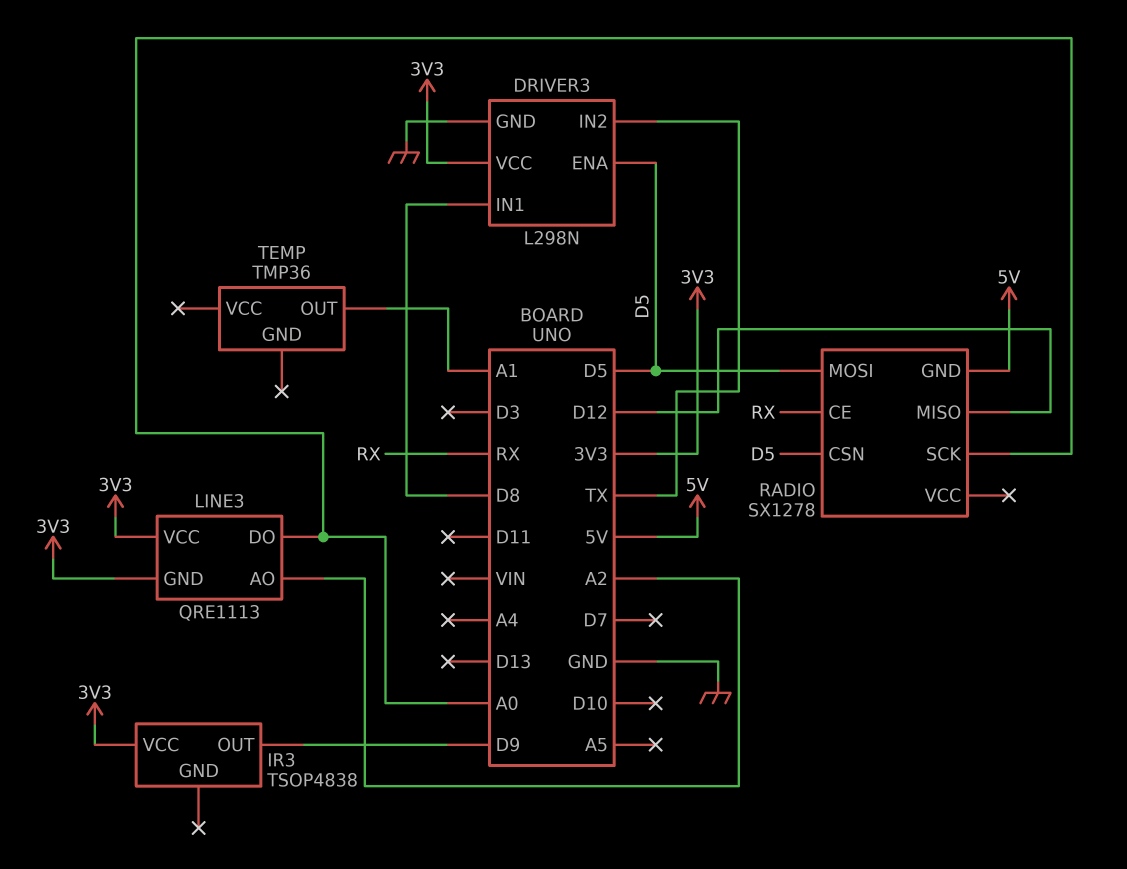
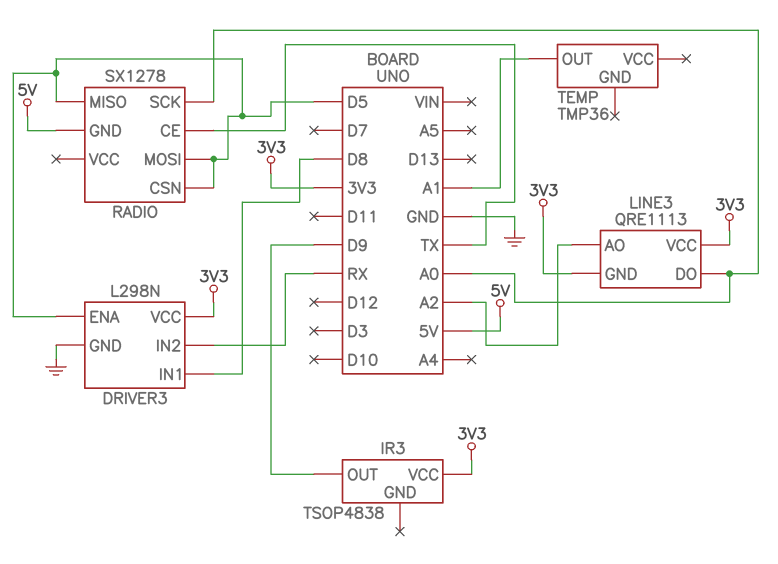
DRIVER3 pin IN2: TX -> RX
RADIO pin CE: RX -> TX
RADIO pin MISO: D12 -> D5

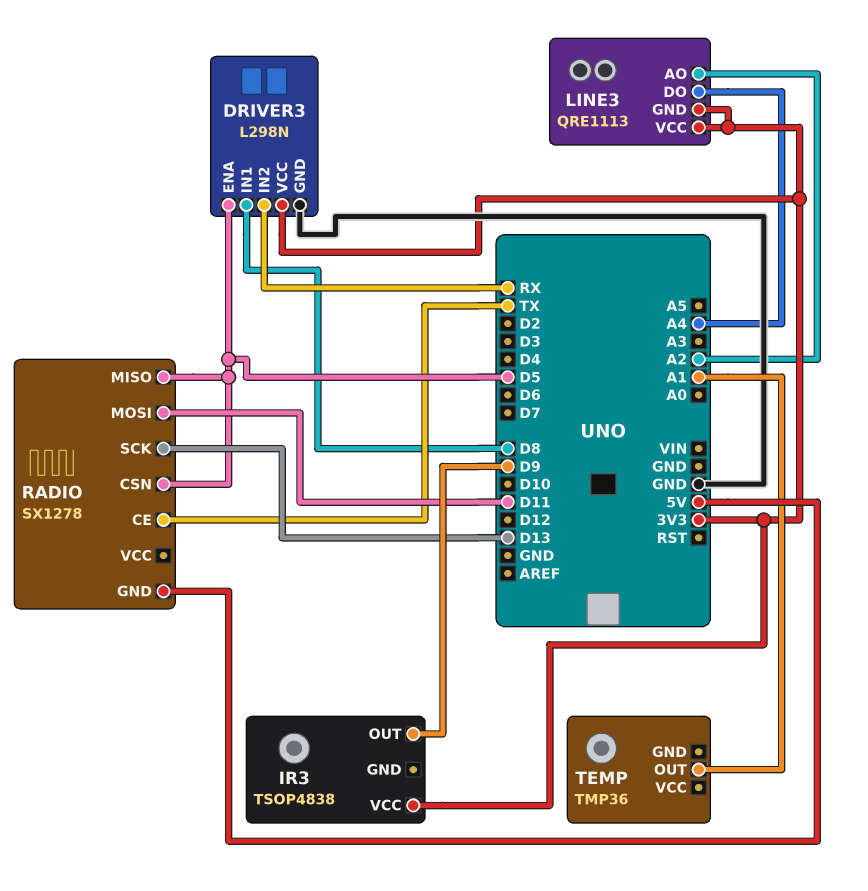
LINE3 pin DO: A0 -> A4
RADIO pin MOSI: D5 -> D11
RADIO pin SCK: A0 -> D13

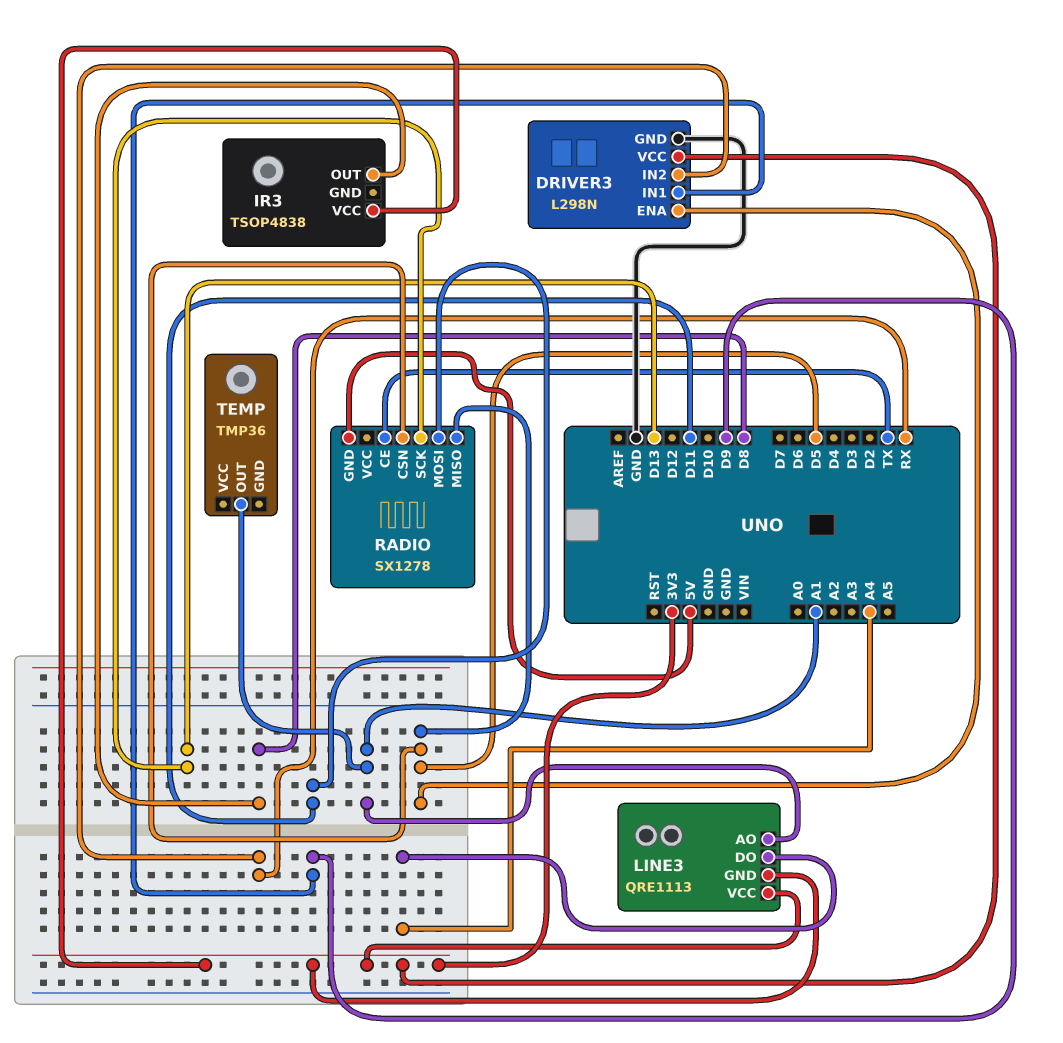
DRIVER3 pin IN1: D8 -> D9
IR3 pin OUT: D9 -> D8
LINE3 pin AO: A2 -> A1

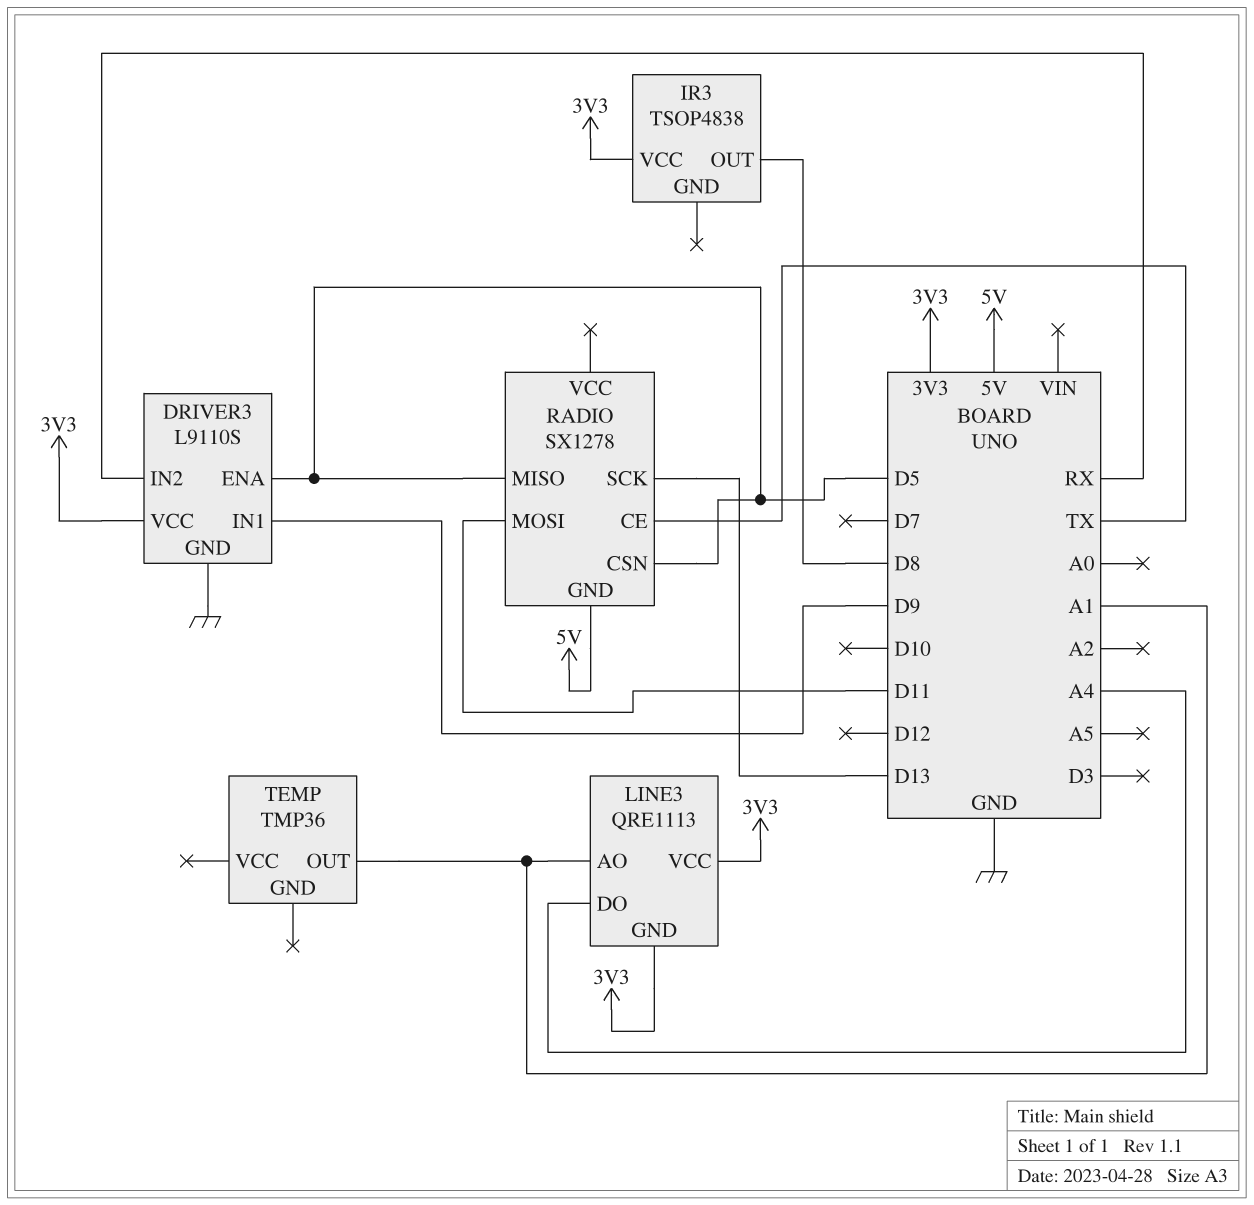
DRIVER3: L298N -> L9110S

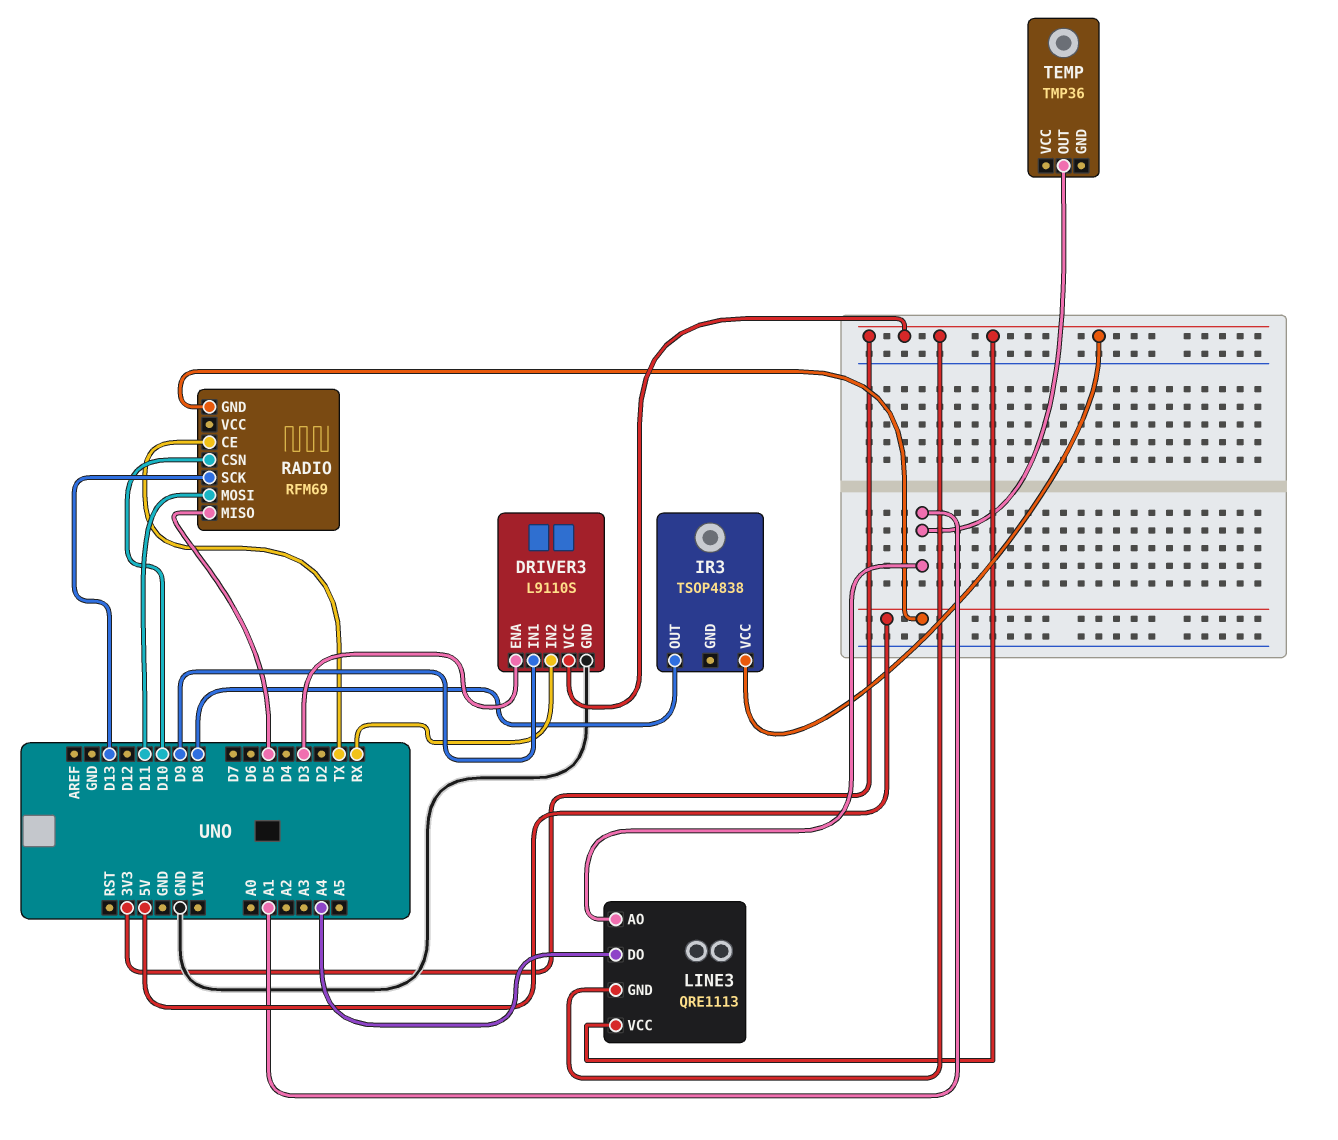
DRIVER3 pin ENA: D5 -> D3
RADIO: SX1278 -> RFM69
RADIO pin CSN: D5 -> D10

